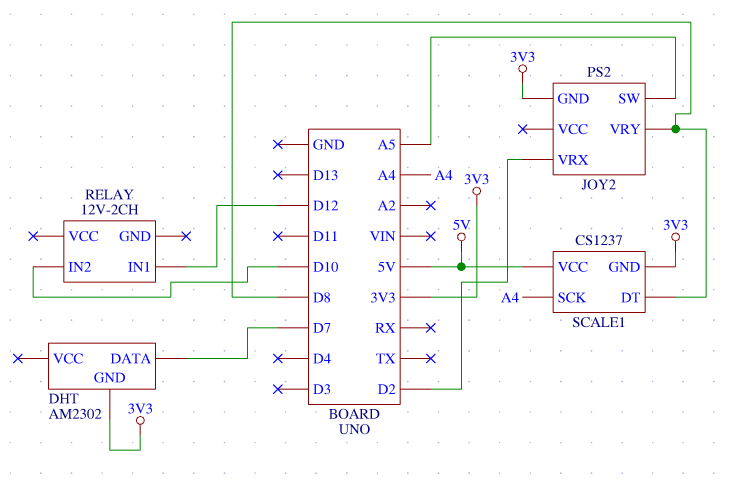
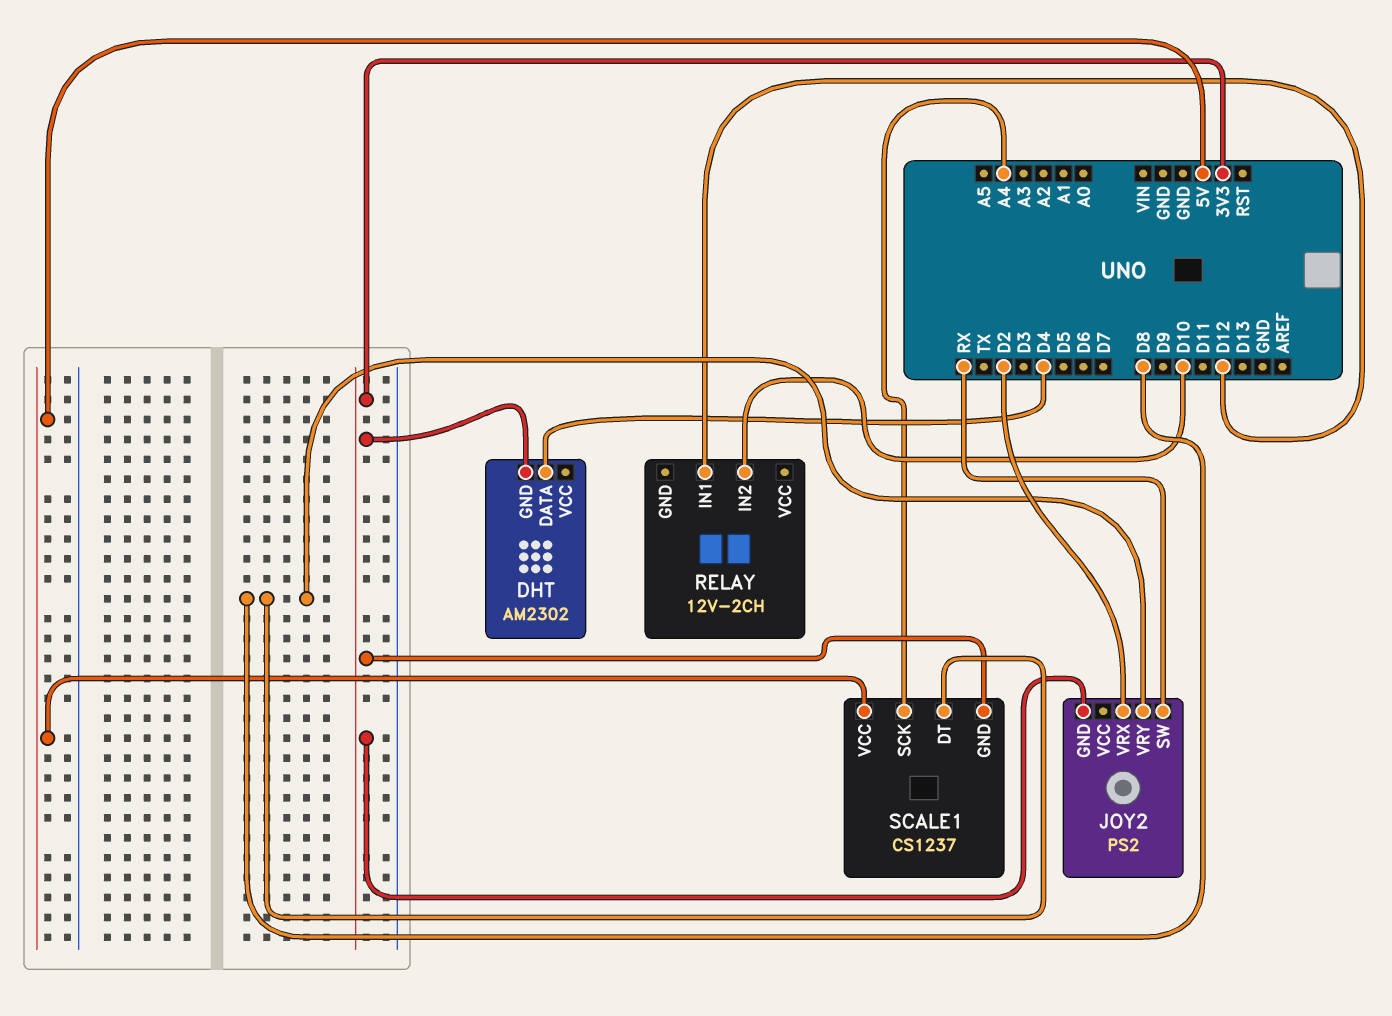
DHT pin DATA: D7 -> D4
JOY2 pin SW: A5 -> RX

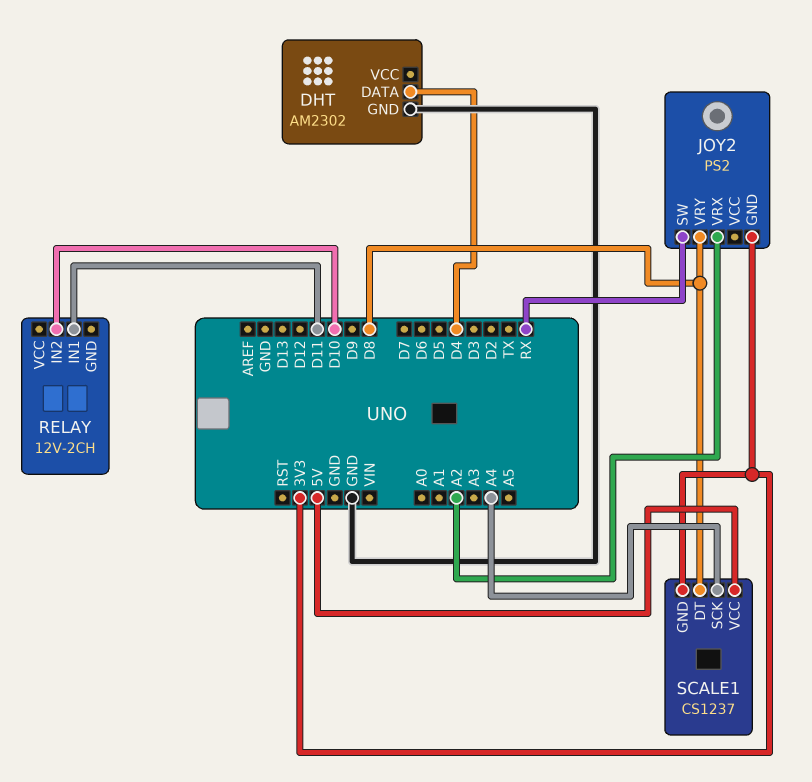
DHT pin GND: 3V3 -> GND
JOY2 pin VRX: D2 -> A2
RELAY pin IN1: D12 -> D11

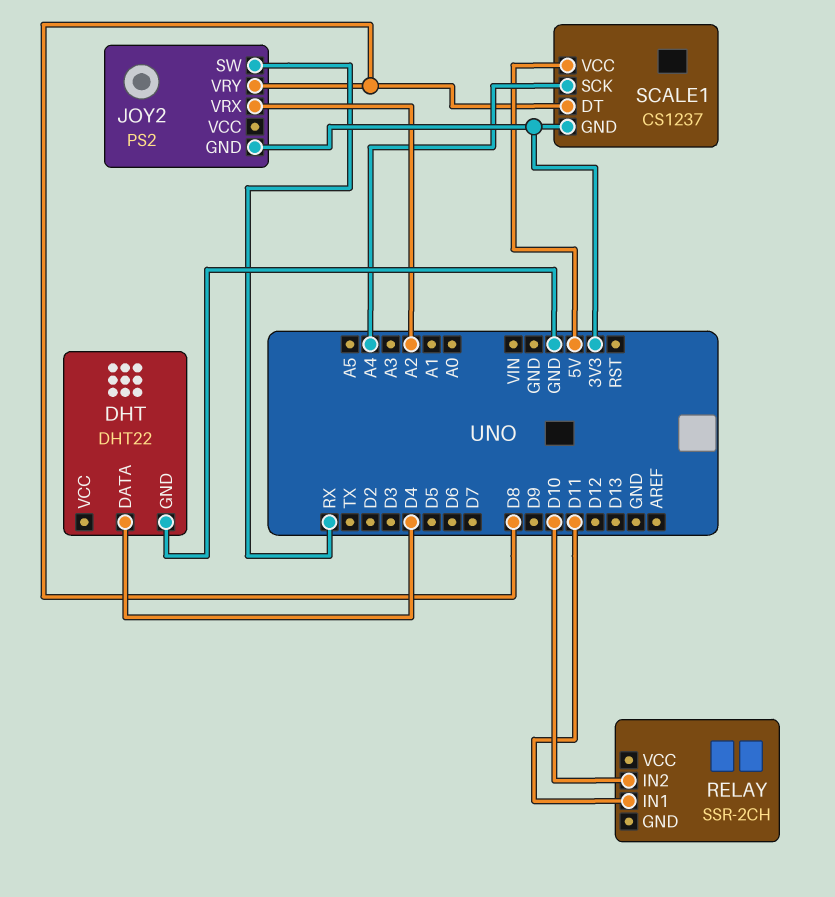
DHT: AM2302 -> DHT22
RELAY: 12V-2CH -> SSR-2CH

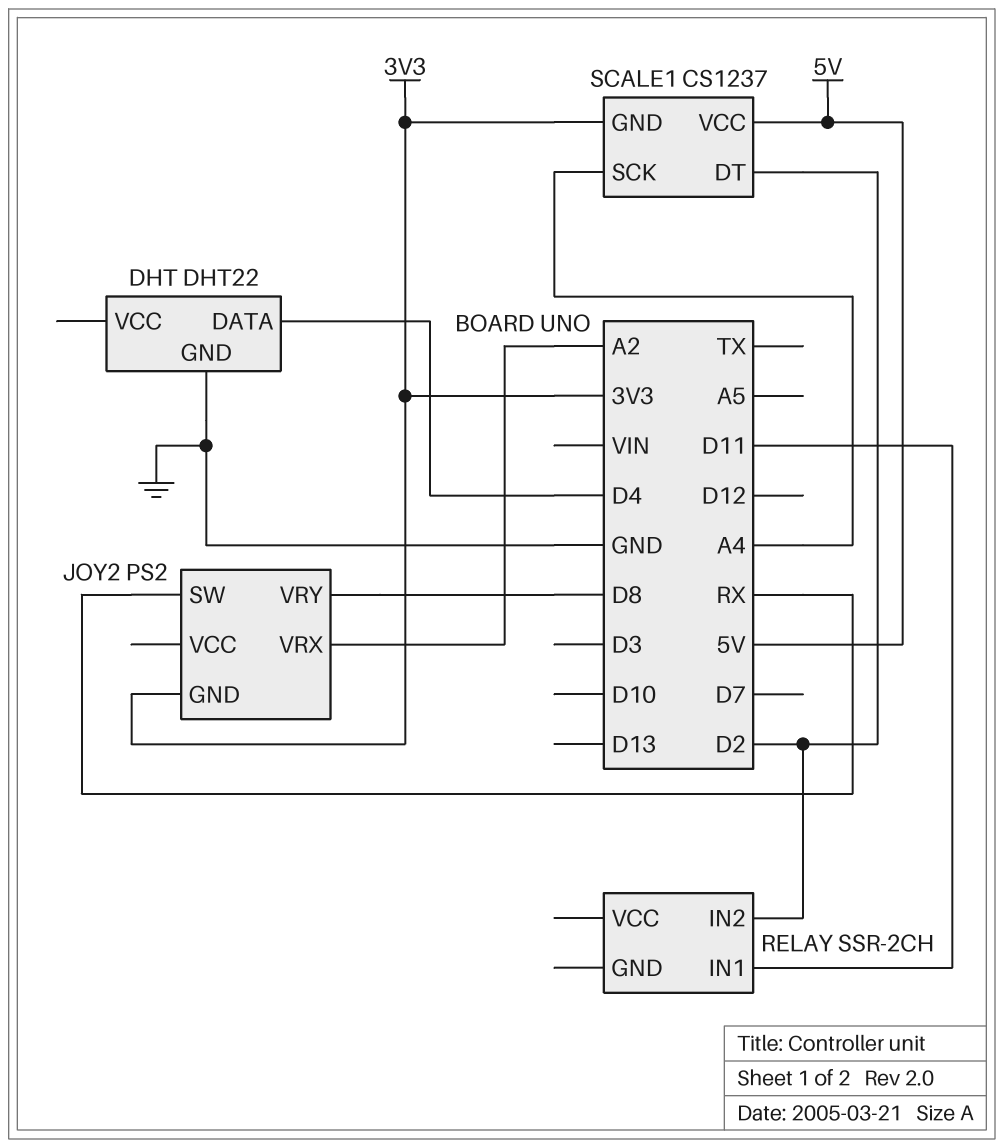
RELAY pin IN2: D10 -> D2
SCALE1 pin DT: D8 -> D2

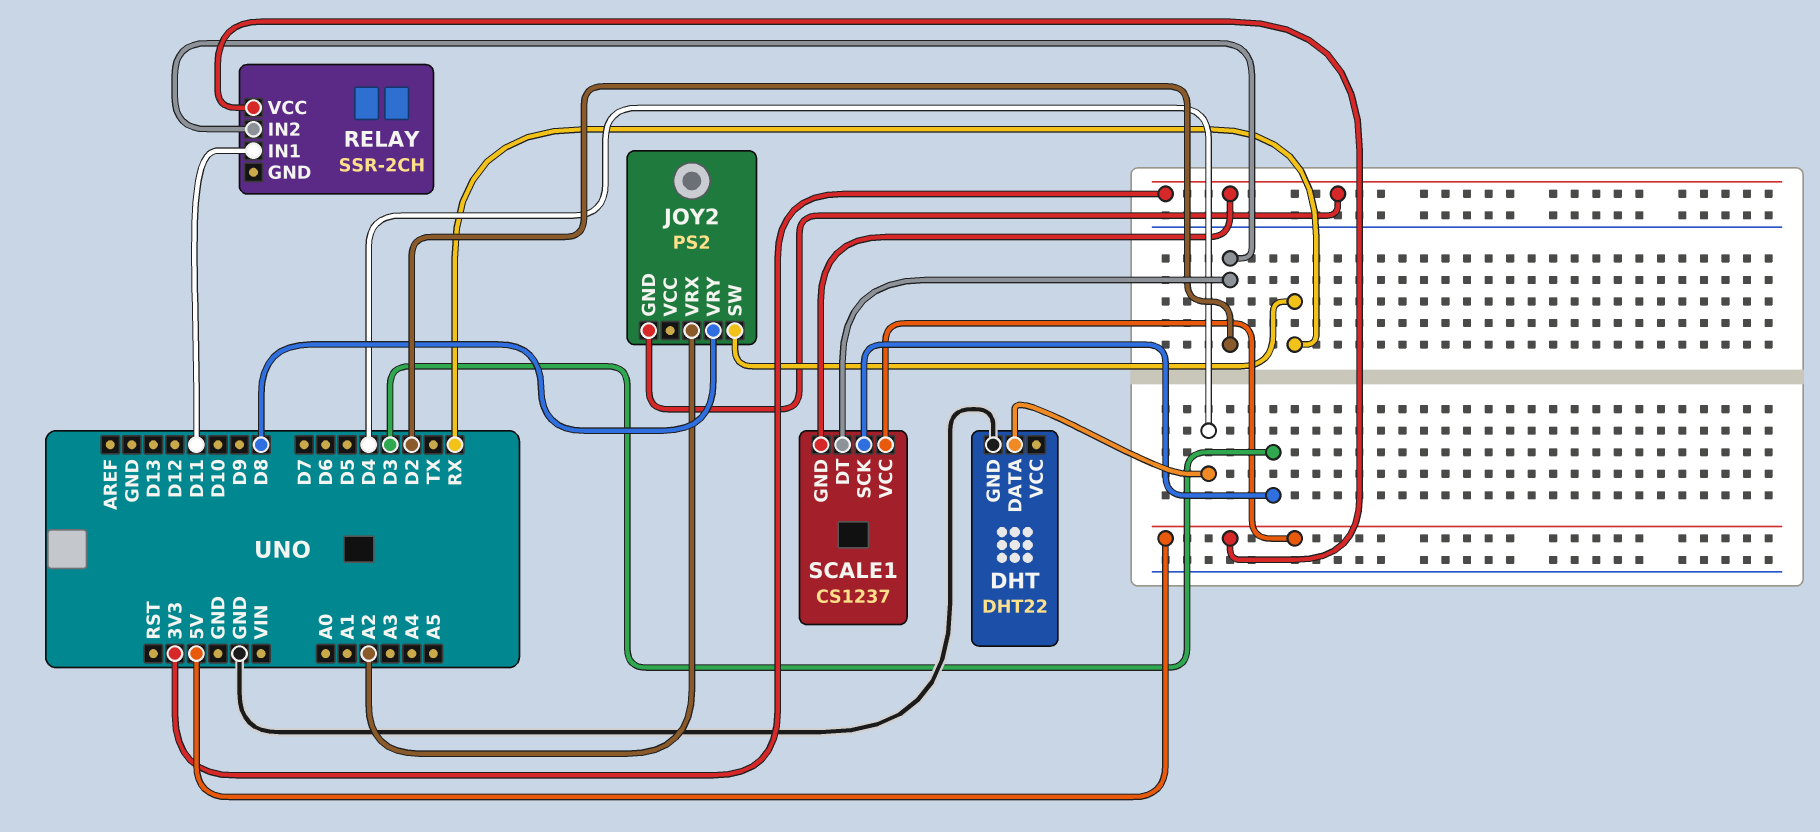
RELAY pin VCC: none -> 5V
SCALE1 pin SCK: A4 -> D3

